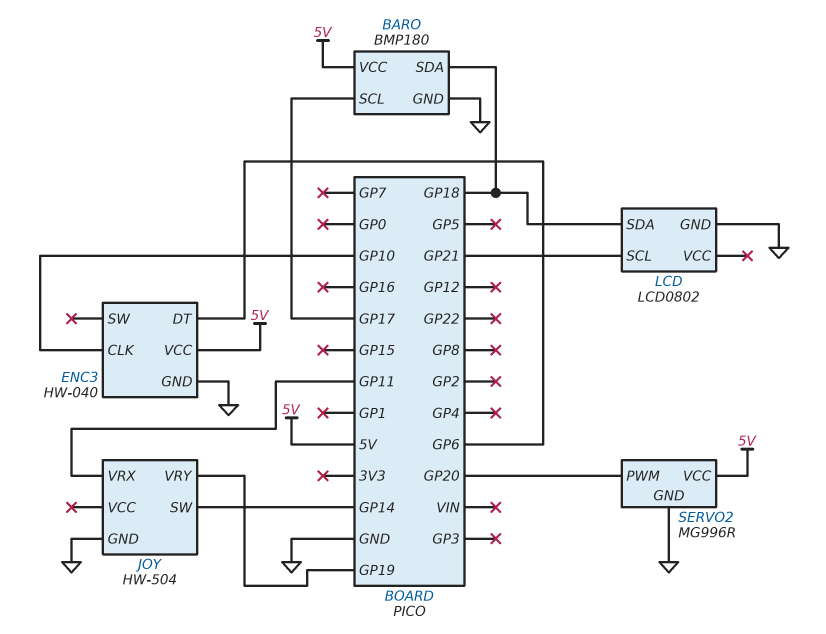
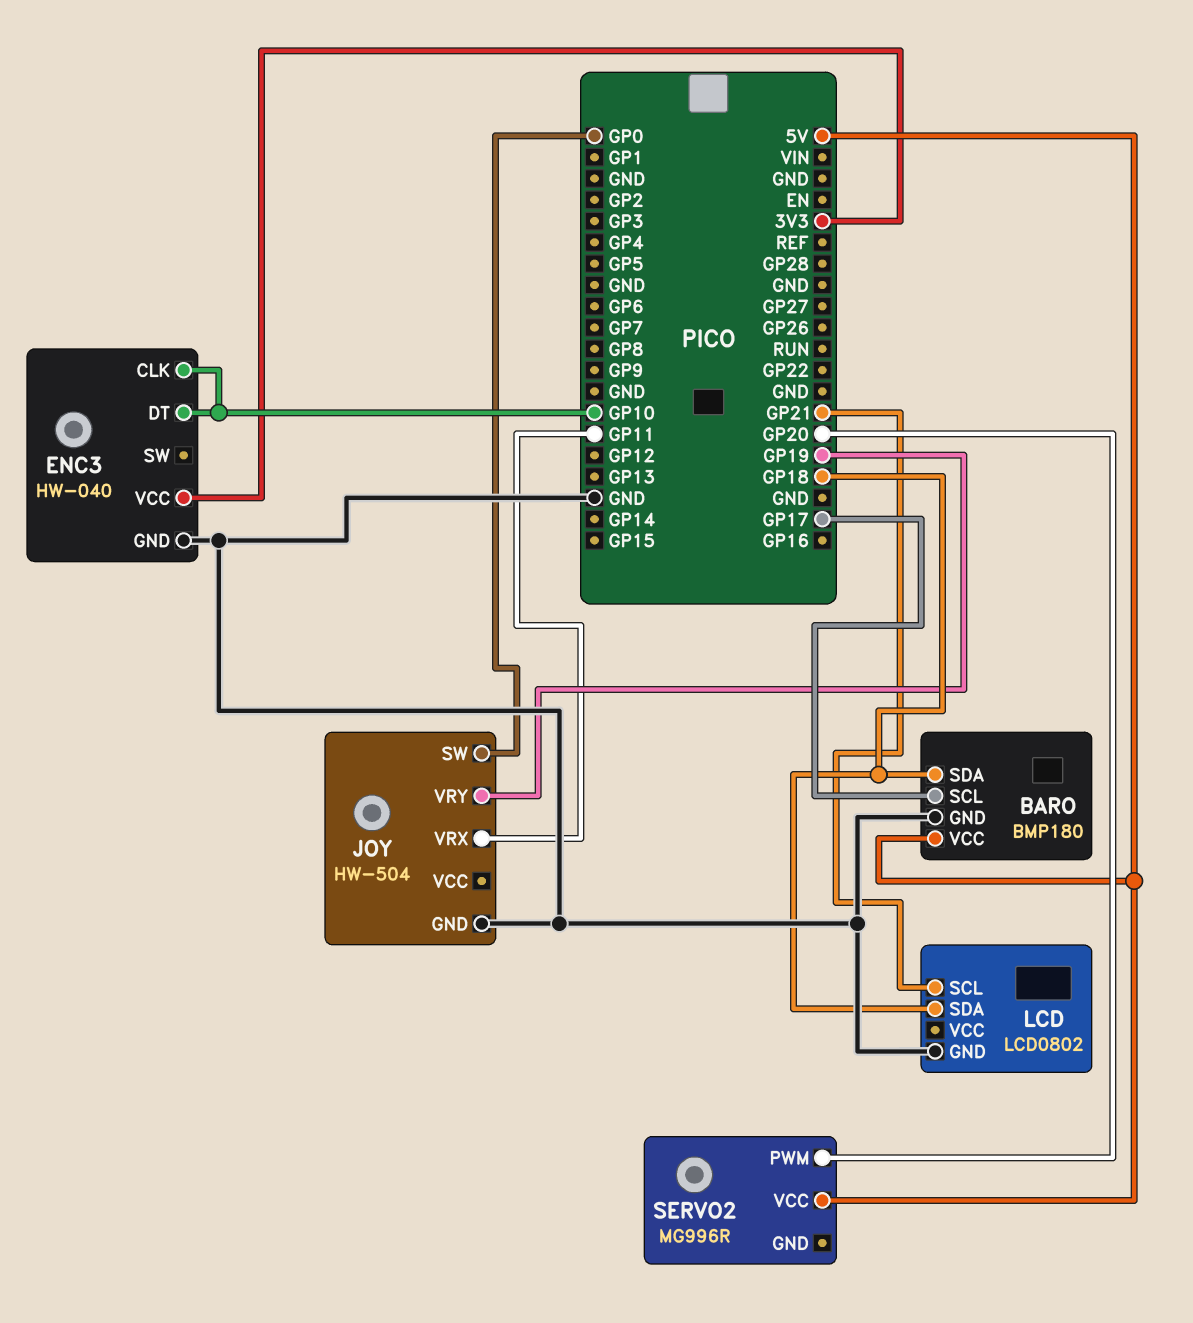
ENC3 pin DT: GP6 -> GP10
ENC3 pin VCC: 5V -> 3V3
JOY pin SW: GP14 -> GP0
SERVO2 pin GND: GND -> none

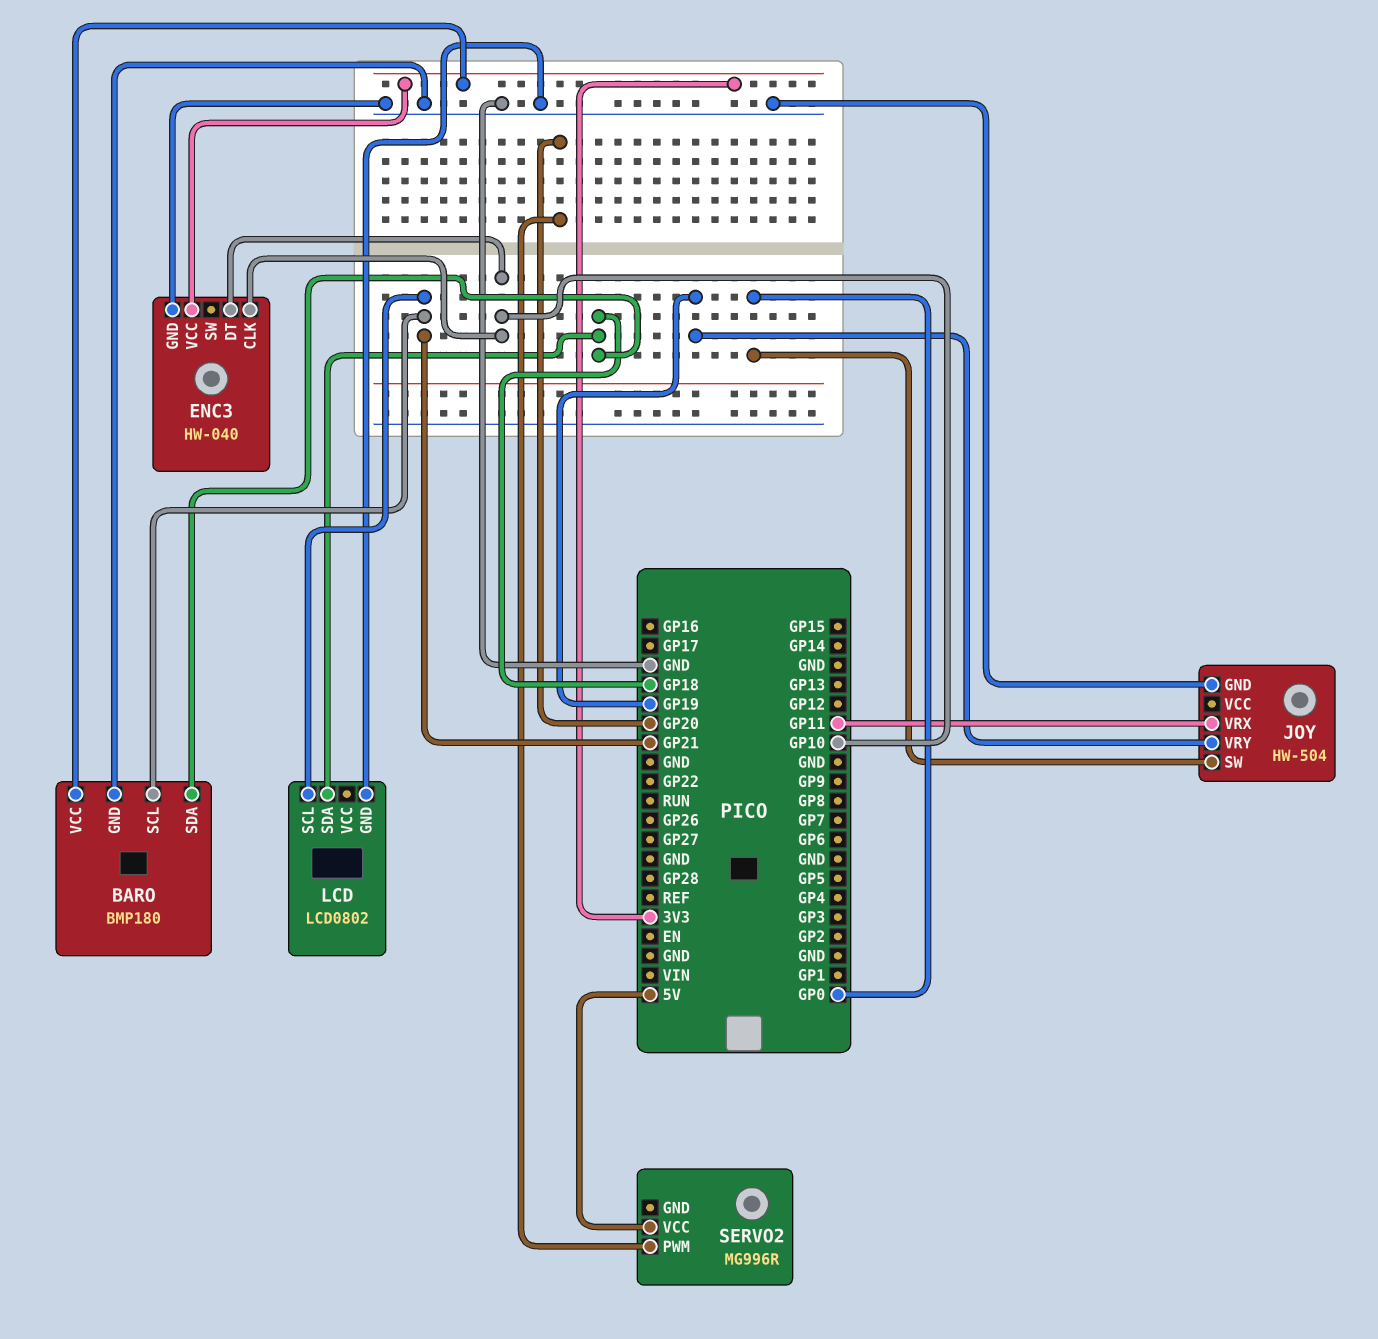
BARO pin SCL: GP17 -> GP21
BARO pin VCC: 5V -> 3V3

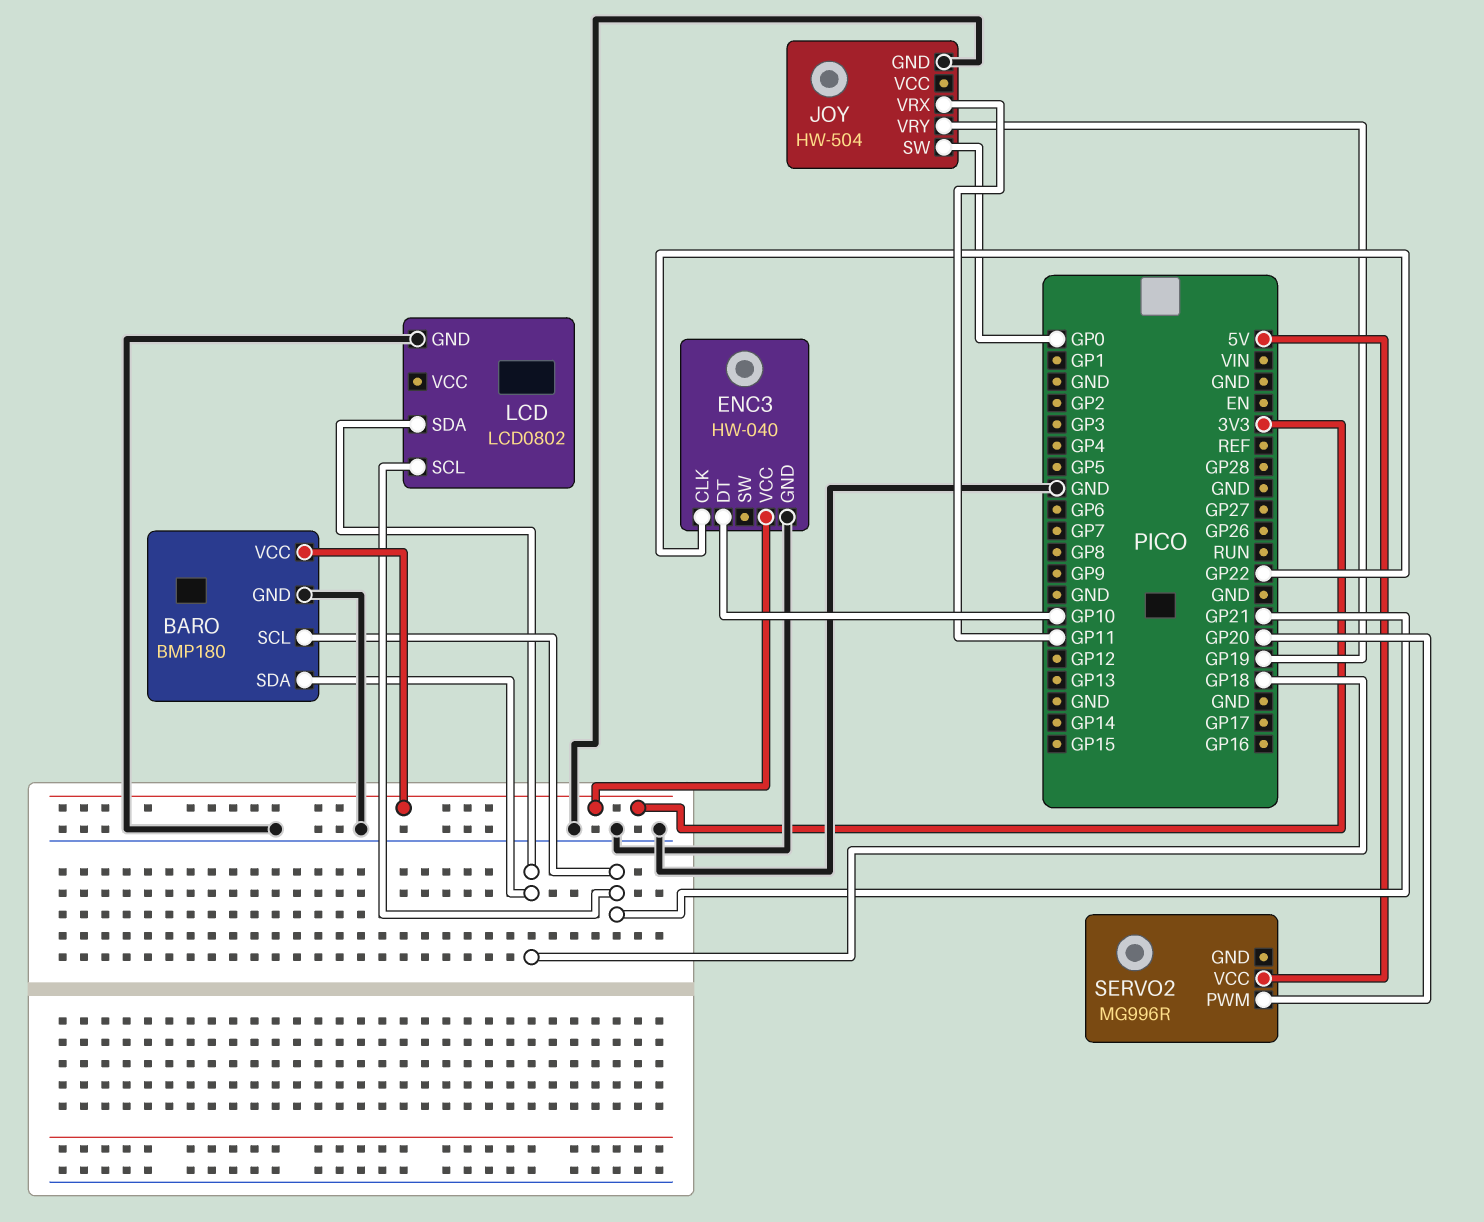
ENC3 pin CLK: GP10 -> GP22

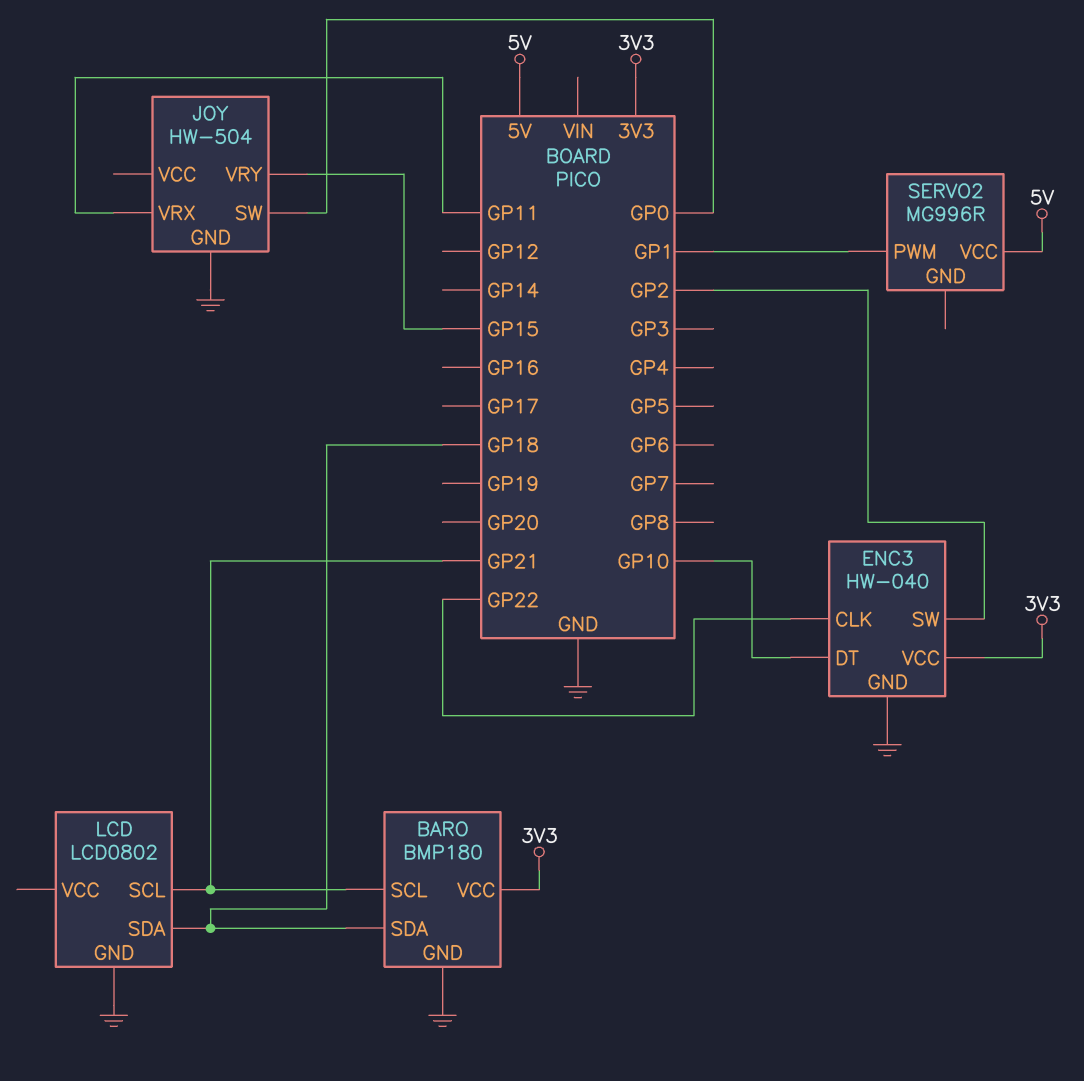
ENC3 pin SW: none -> GP2
JOY pin VRY: GP19 -> GP15
SERVO2 pin PWM: GP20 -> GP1

